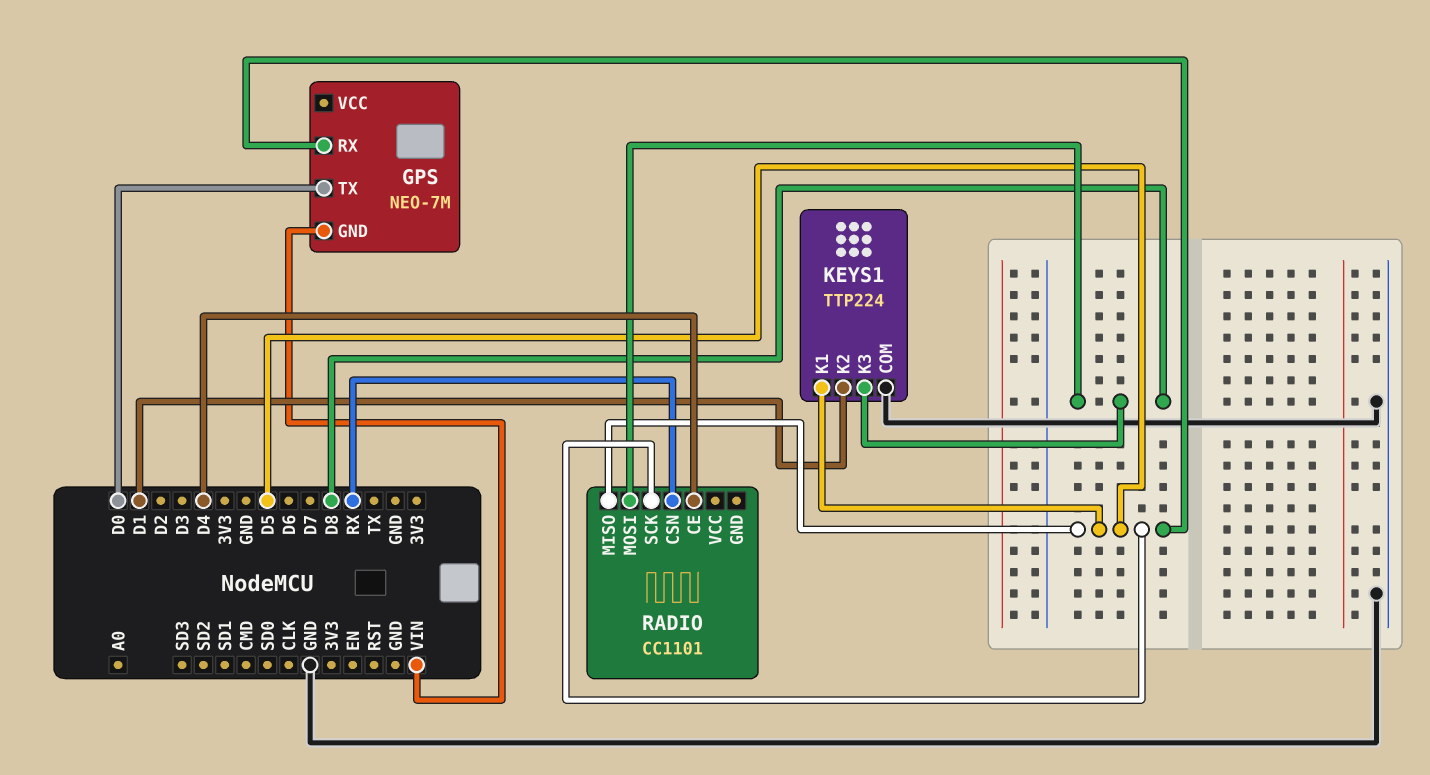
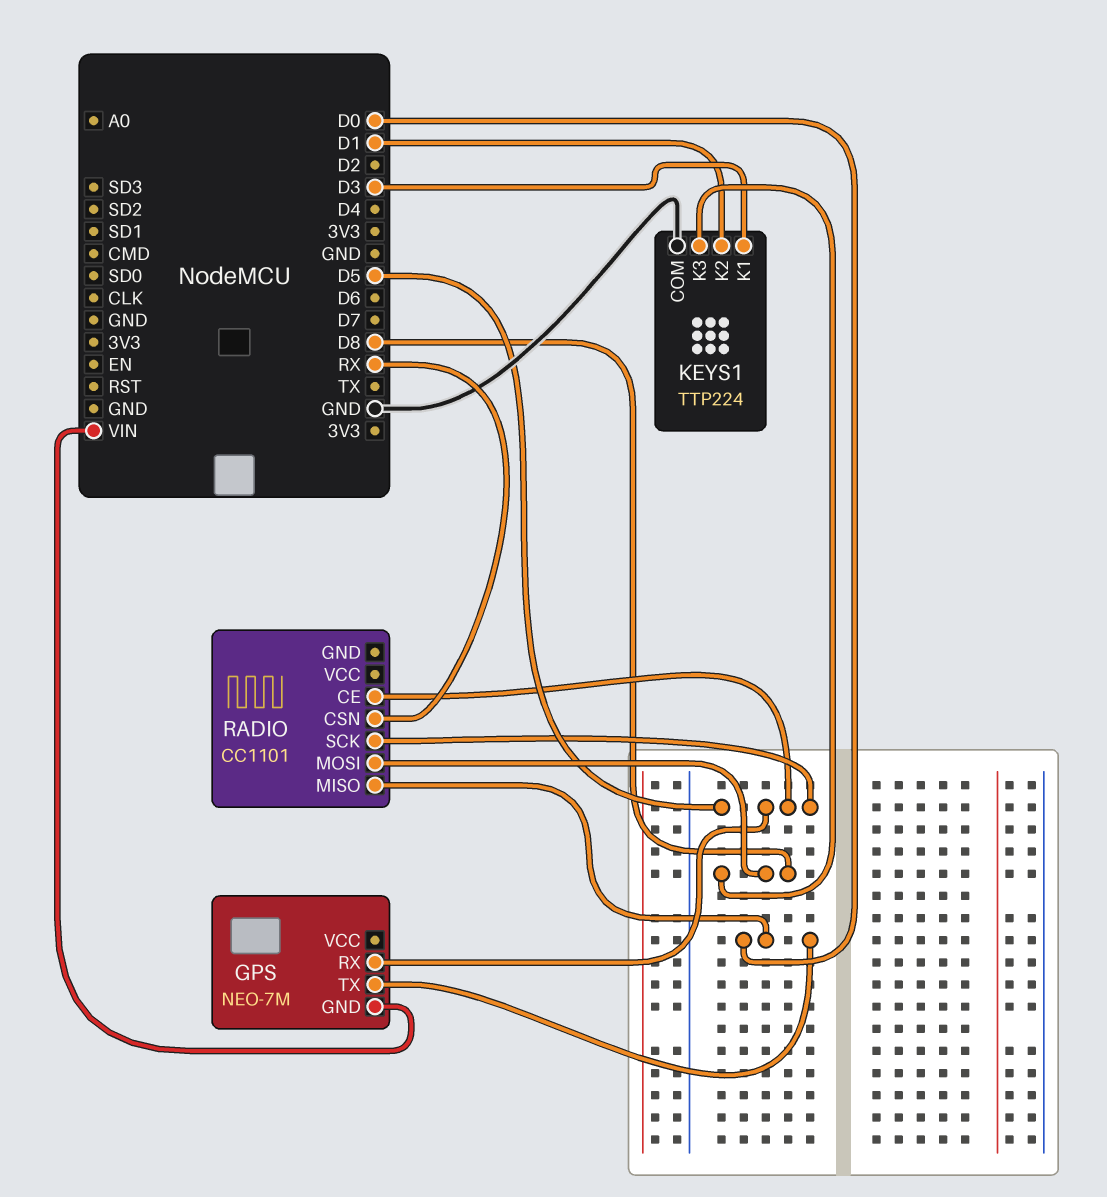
KEYS1 pin K1: D5 -> D3
RADIO pin CE: D4 -> D5
RADIO pin MISO: D5 -> D0

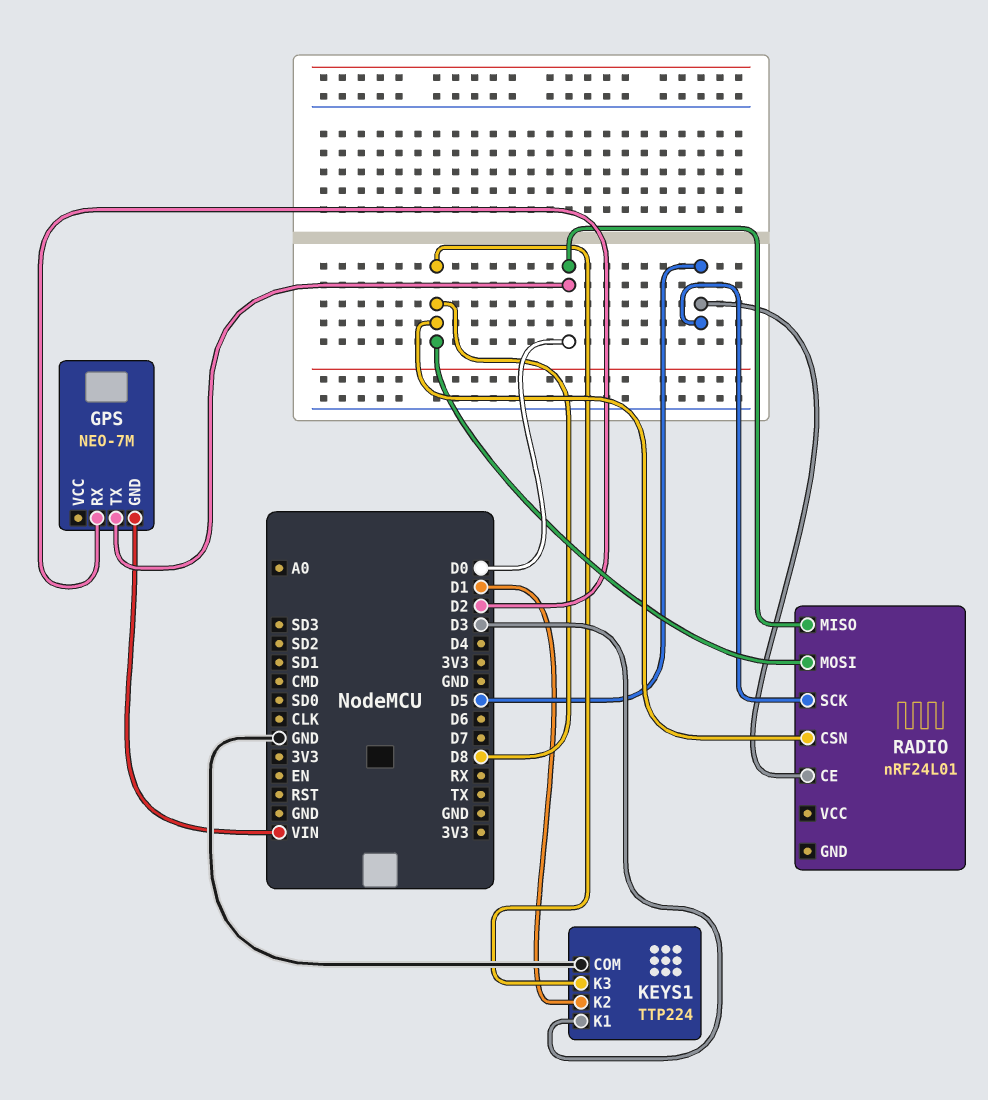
GPS pin RX: D5 -> D2
RADIO: CC1101 -> nRF24L01
RADIO pin CSN: RX -> D8

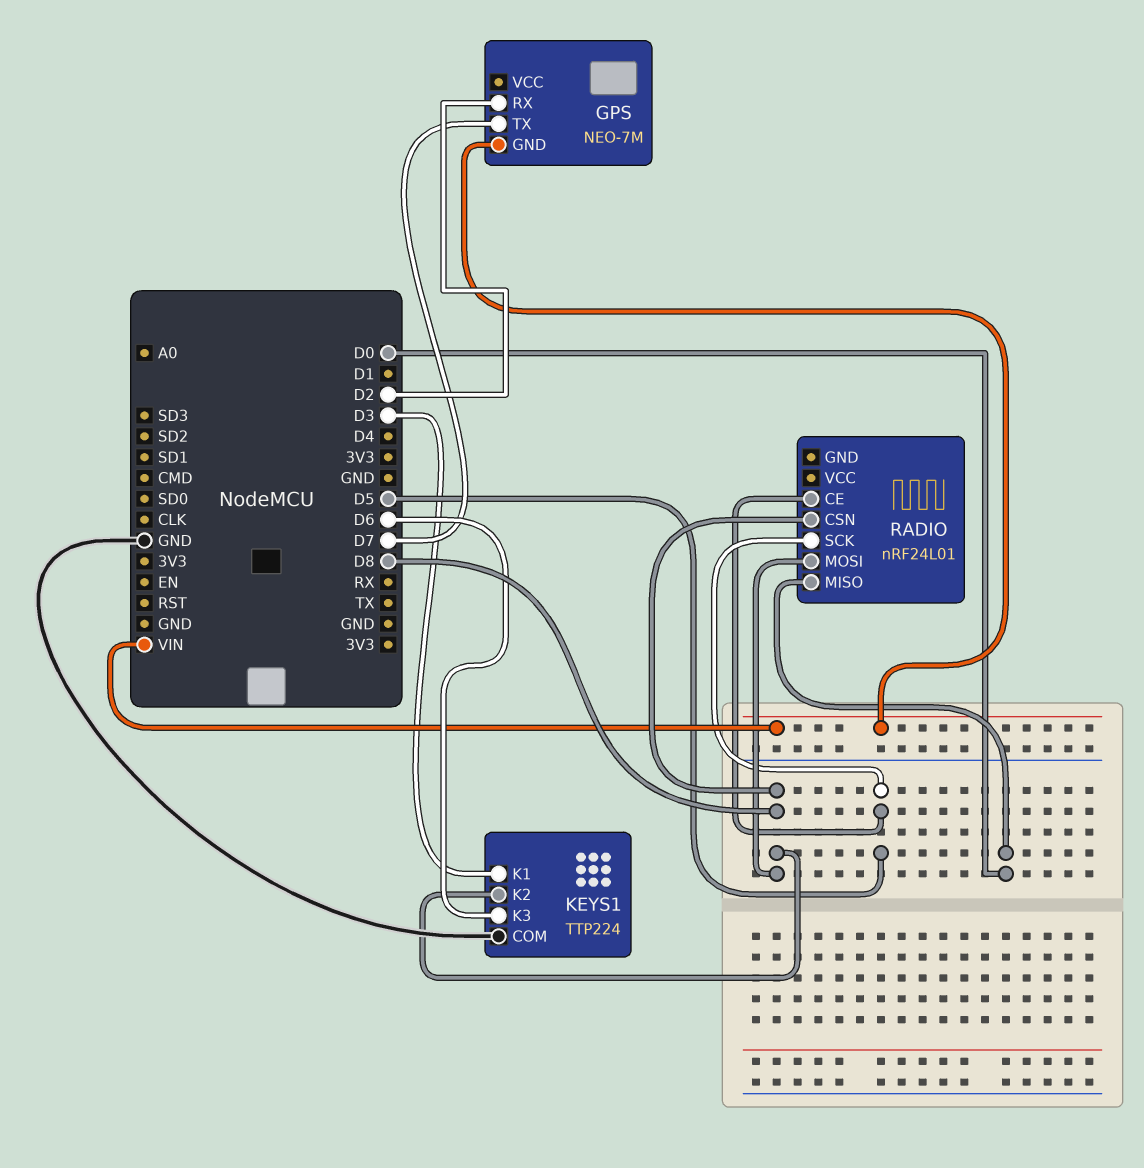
GPS pin TX: D0 -> D7
KEYS1 pin K2: D1 -> D8
KEYS1 pin K3: D8 -> D6

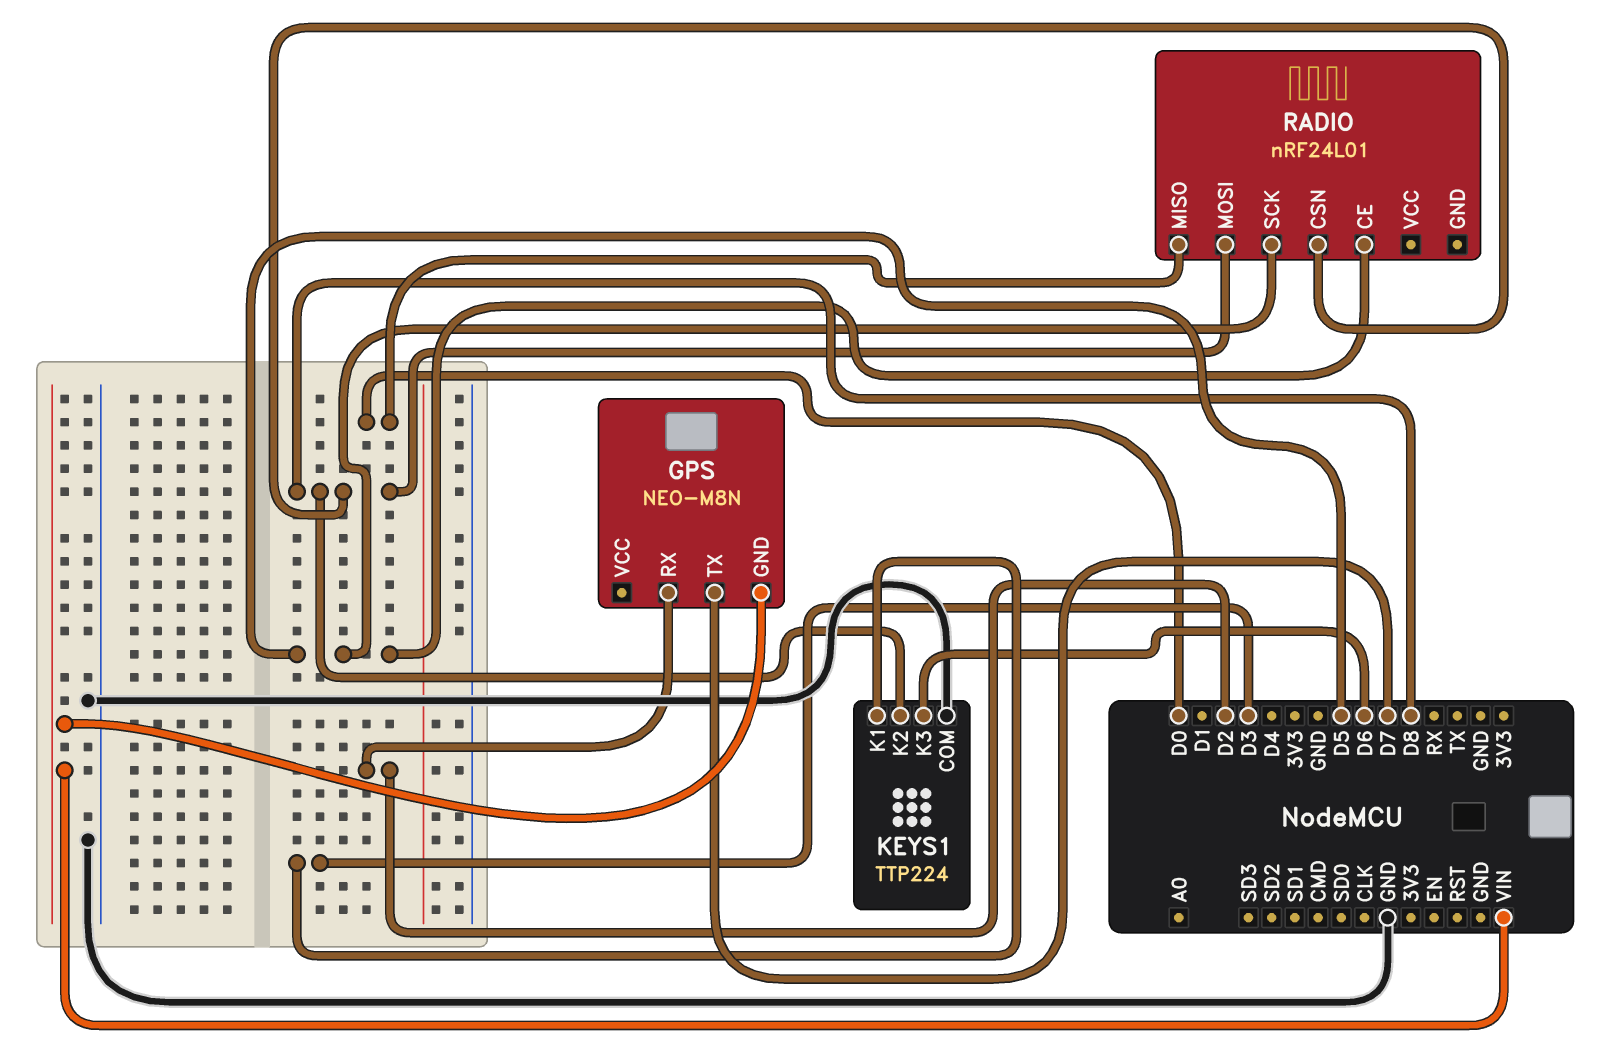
GPS: NEO-7M -> NEO-M8N

